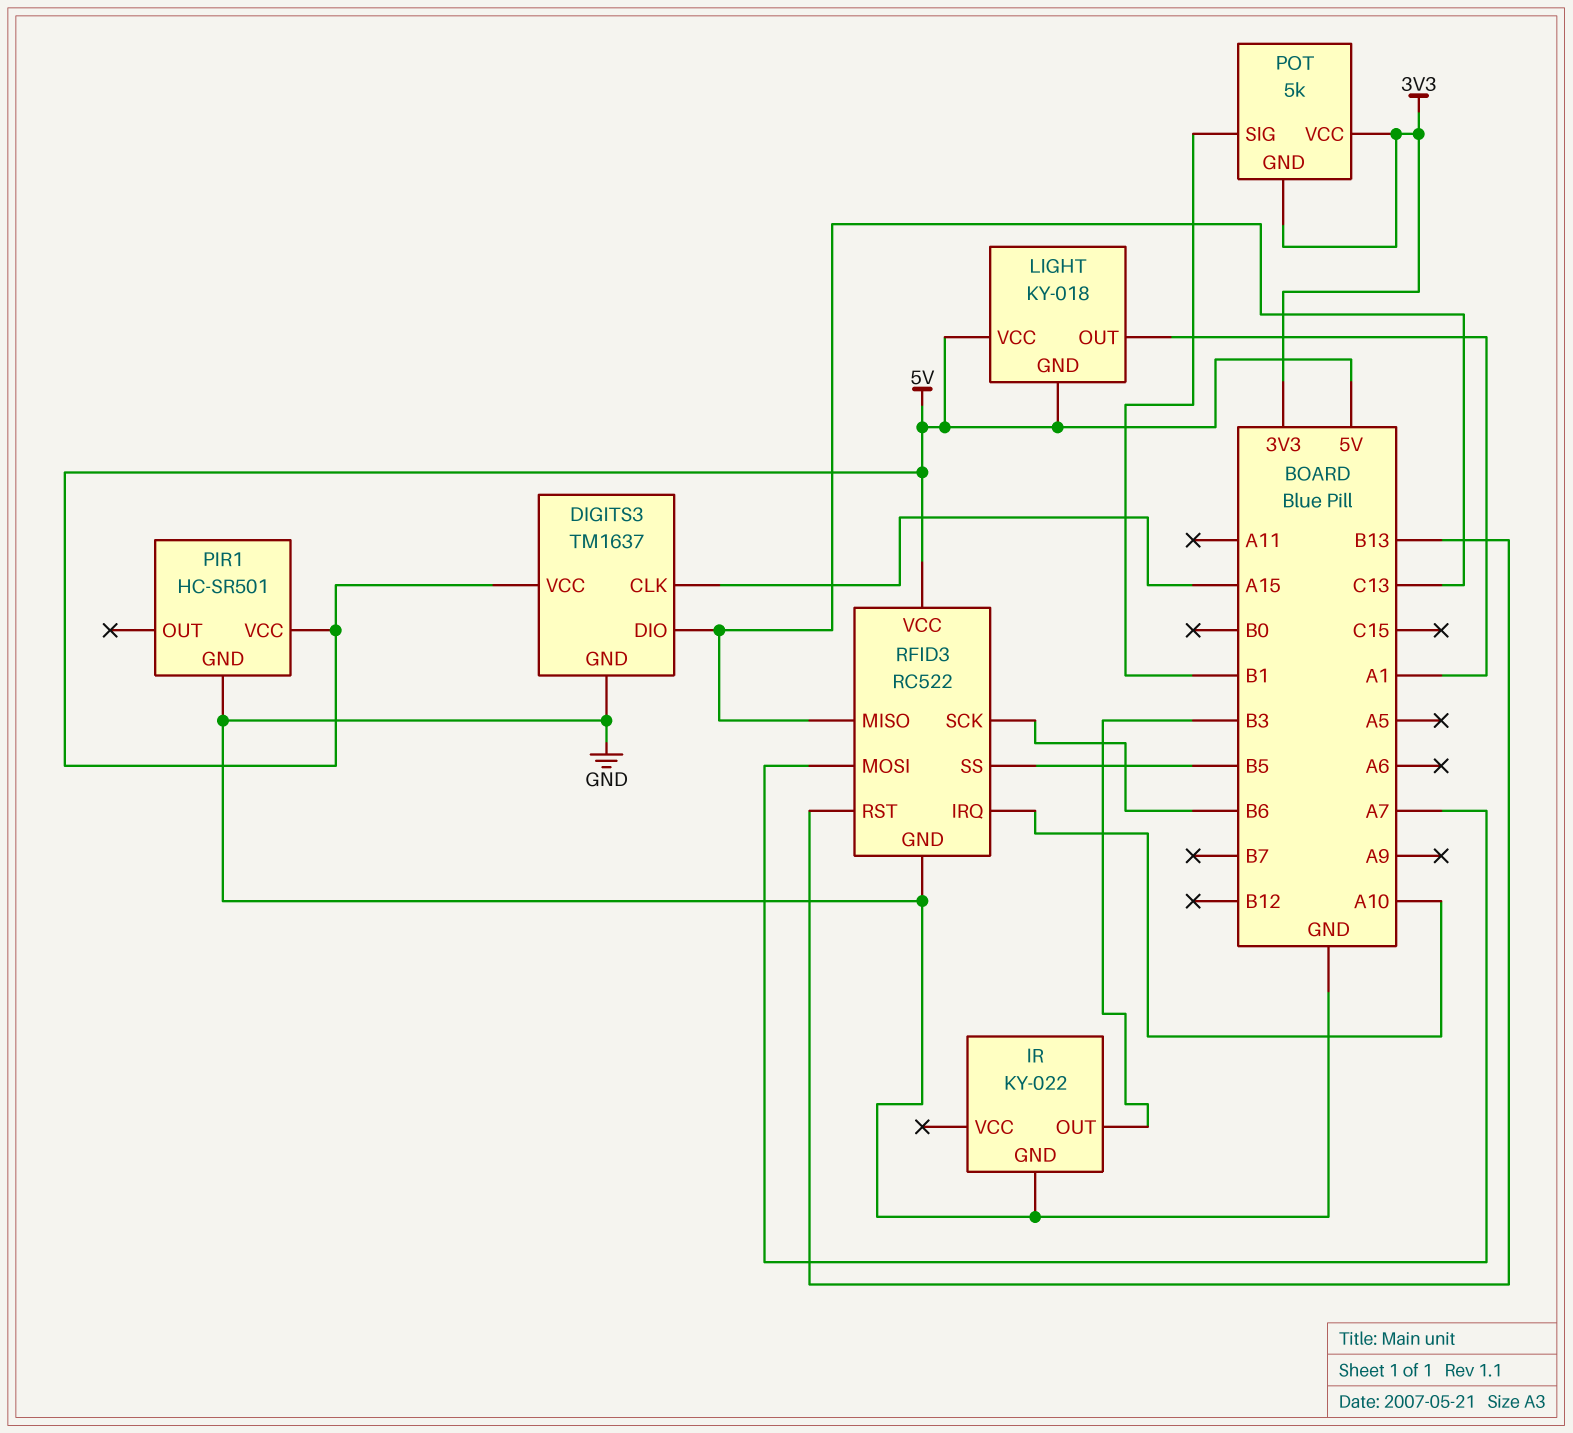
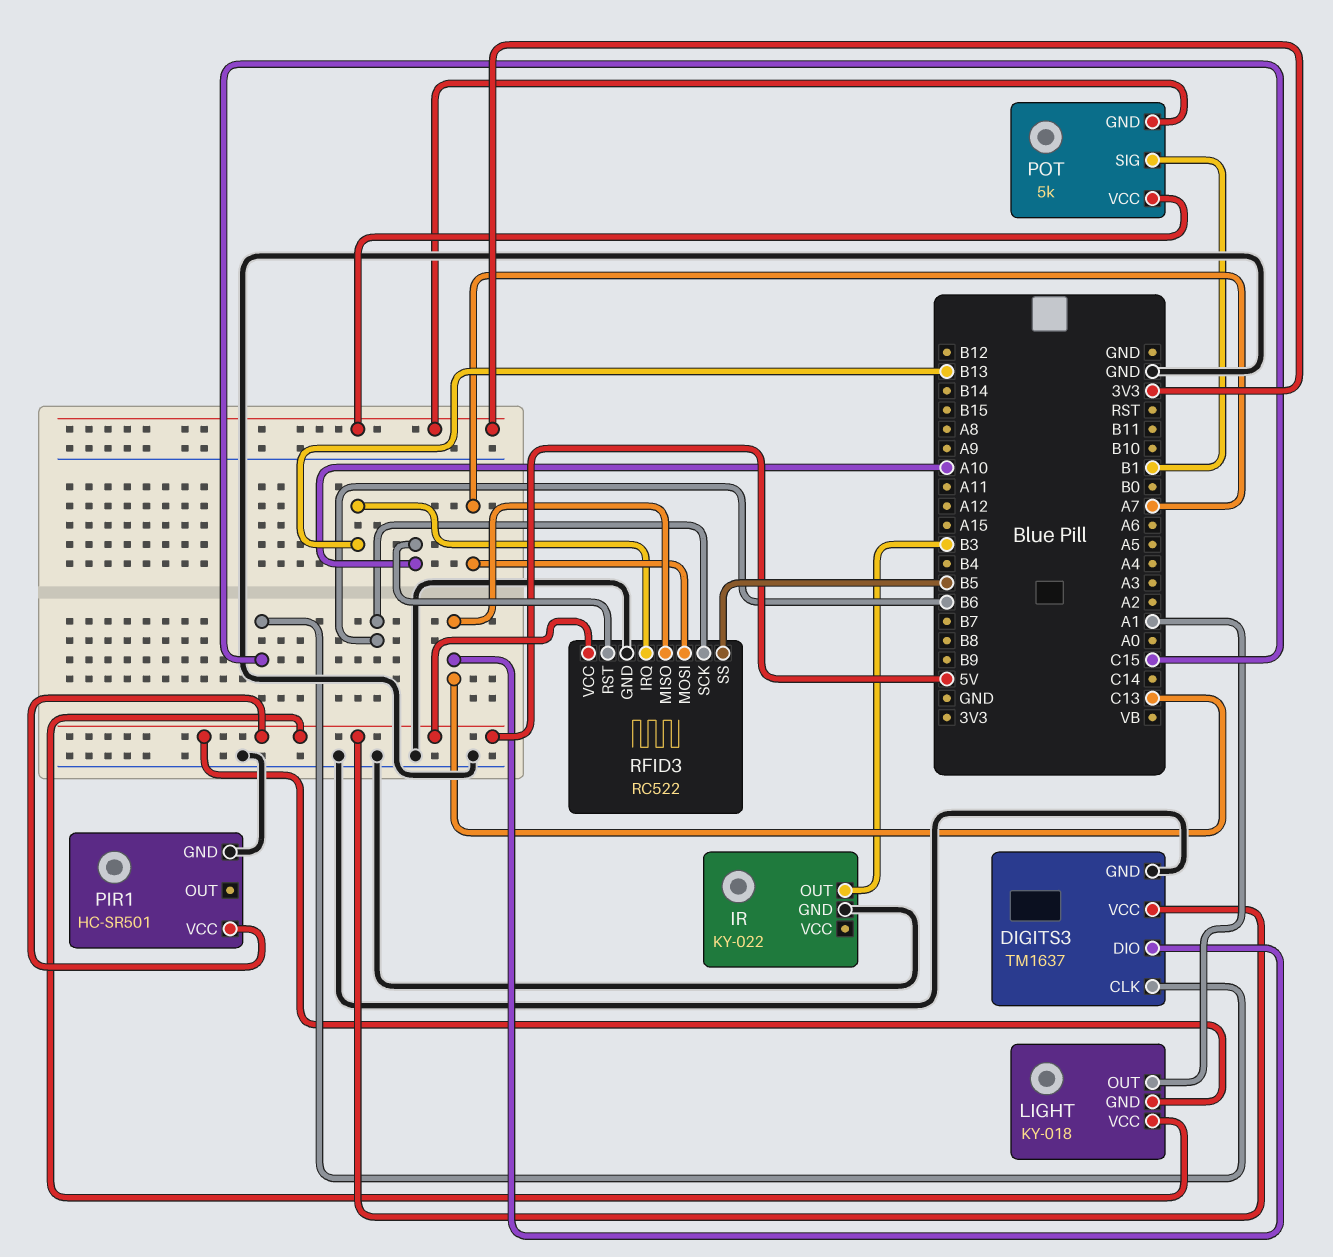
DIGITS3 pin CLK: A15 -> C15
RFID3 pin IRQ: A10 -> B13
RFID3 pin RST: B13 -> A10

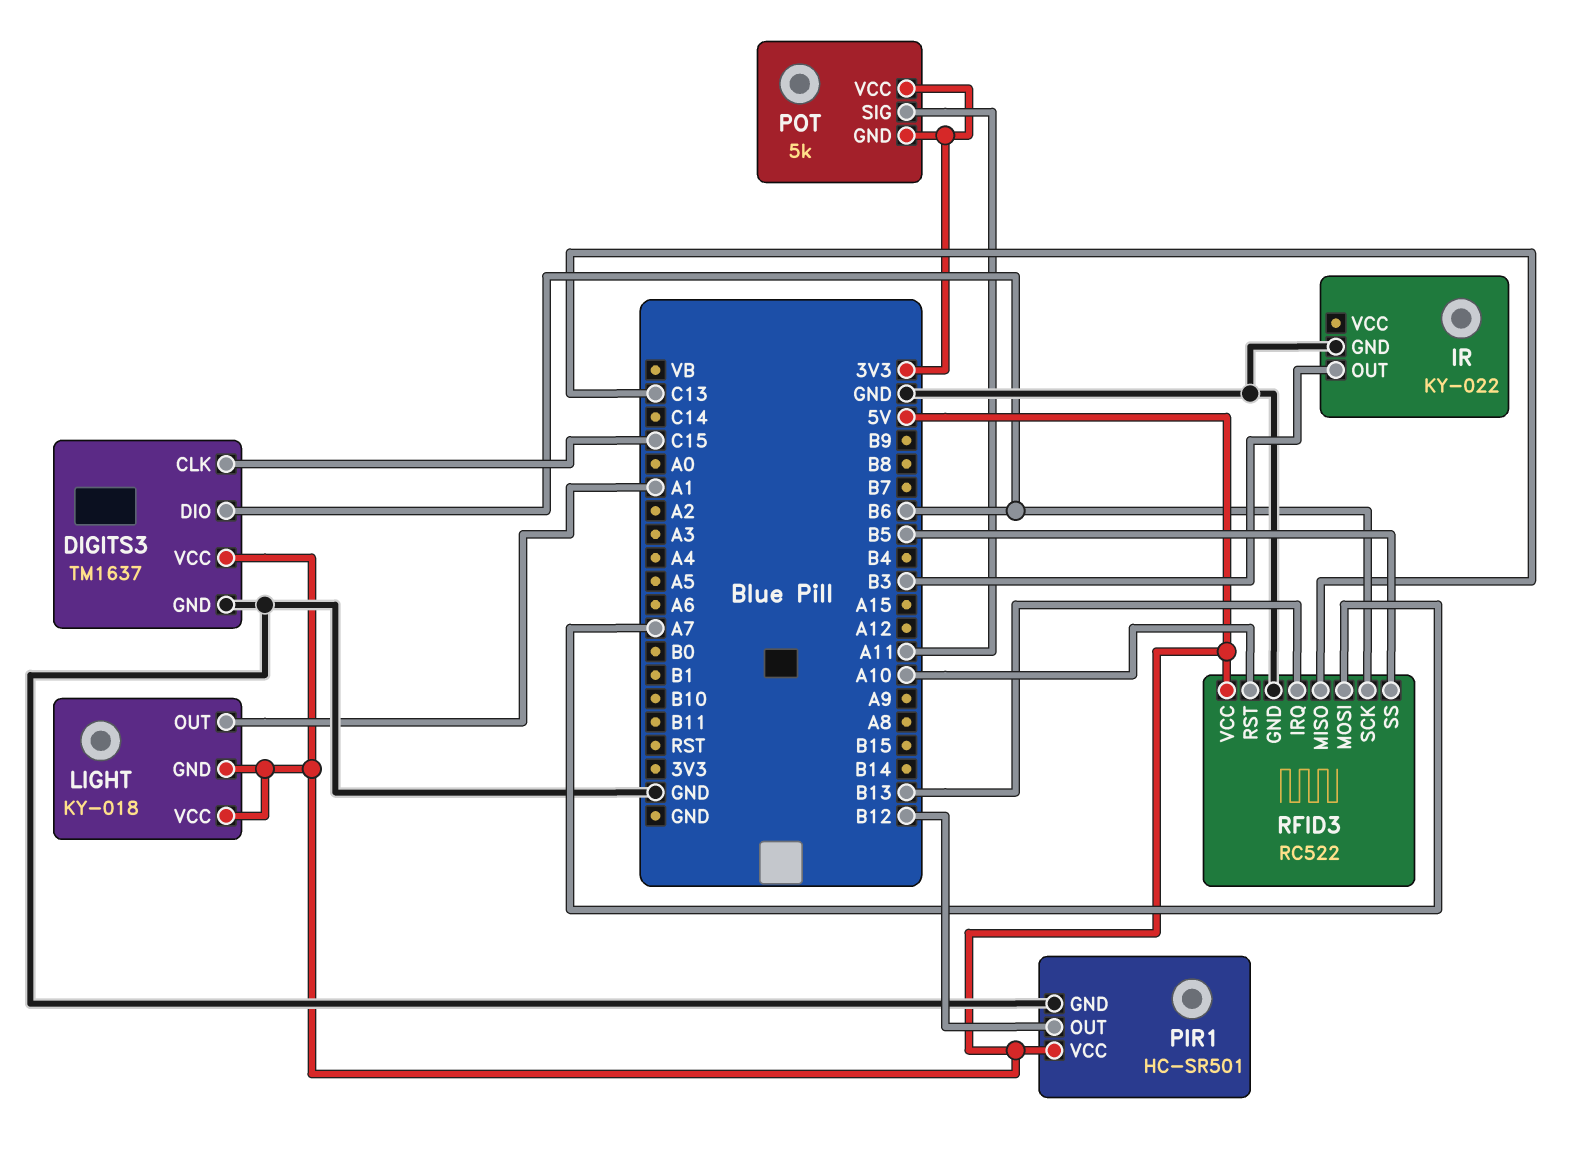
DIGITS3 pin DIO: C13 -> B6
PIR1 pin OUT: none -> B12
POT pin SIG: B1 -> A11

